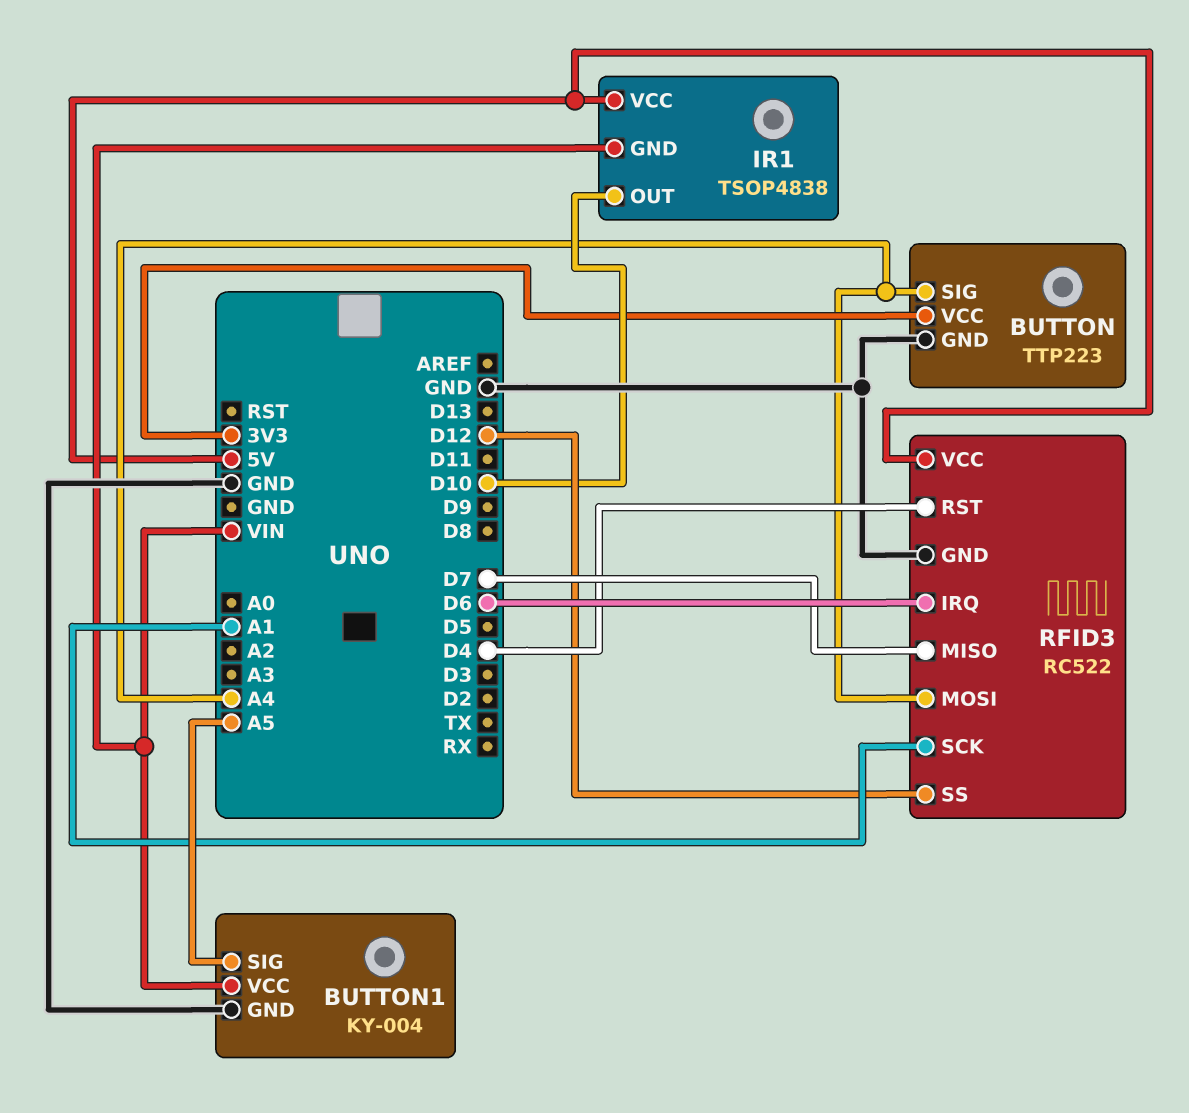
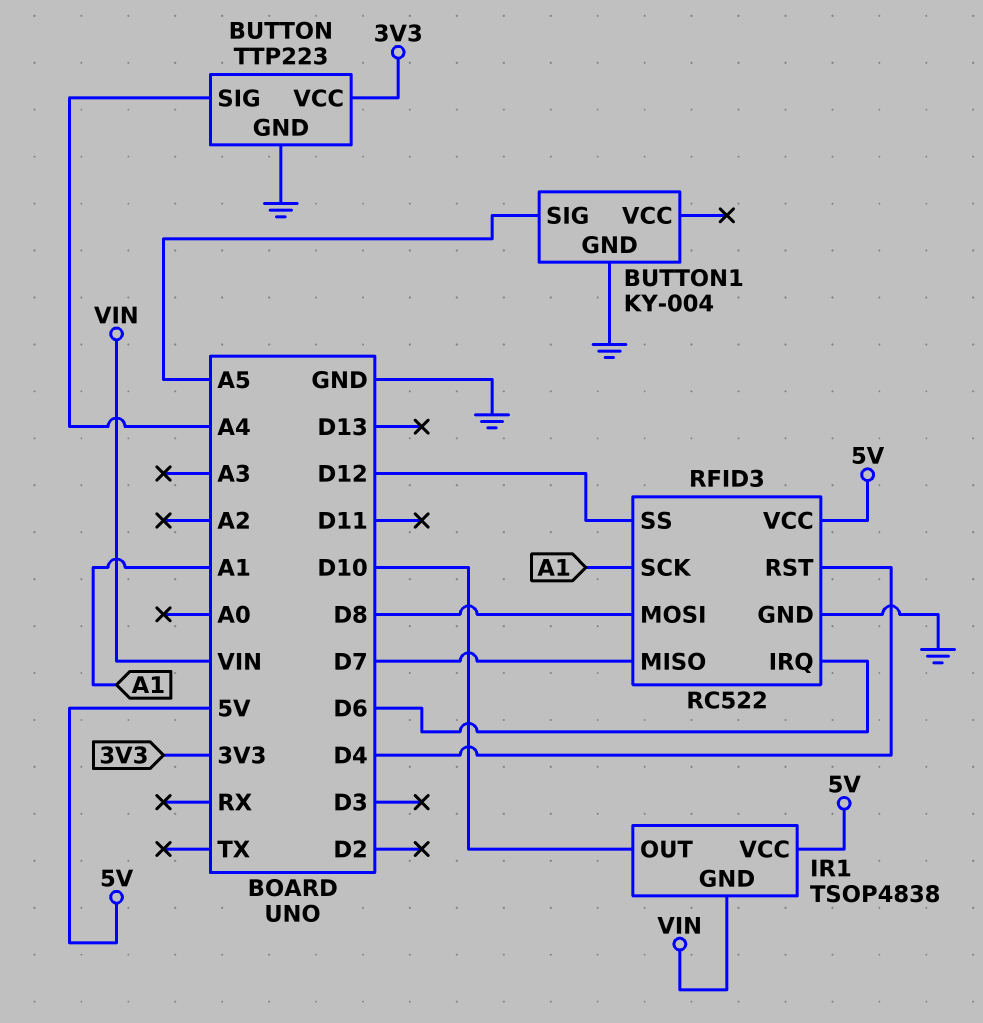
BUTTON1 pin VCC: VIN -> none
RFID3 pin MOSI: A4 -> D8

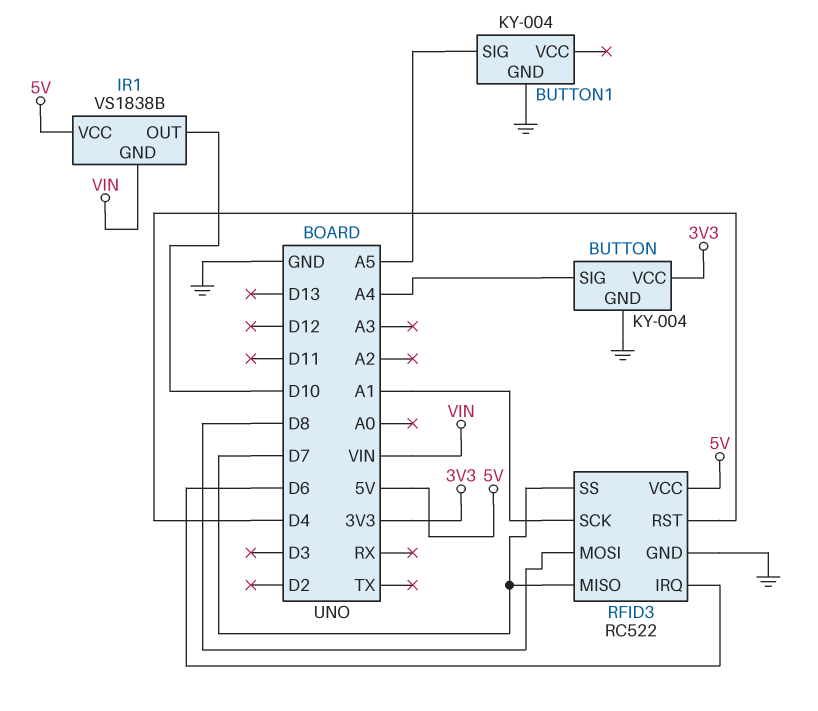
BUTTON: TTP223 -> KY-004
IR1: TSOP4838 -> VS1838B
RFID3 pin SS: D12 -> D7

